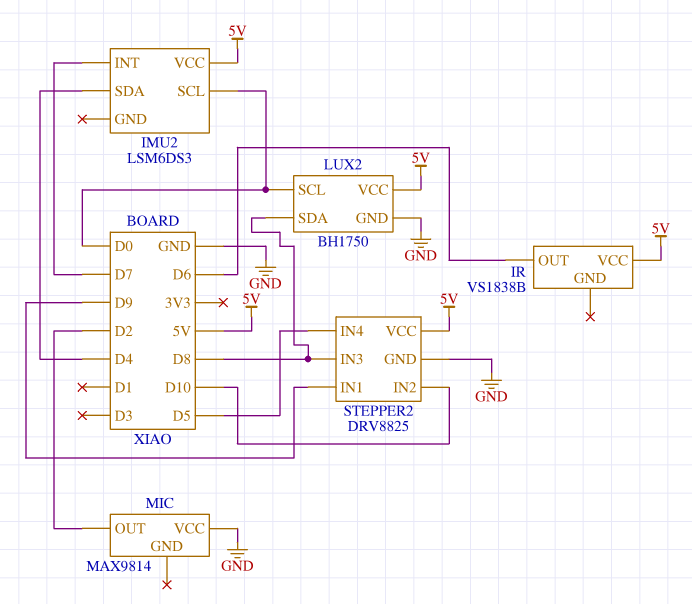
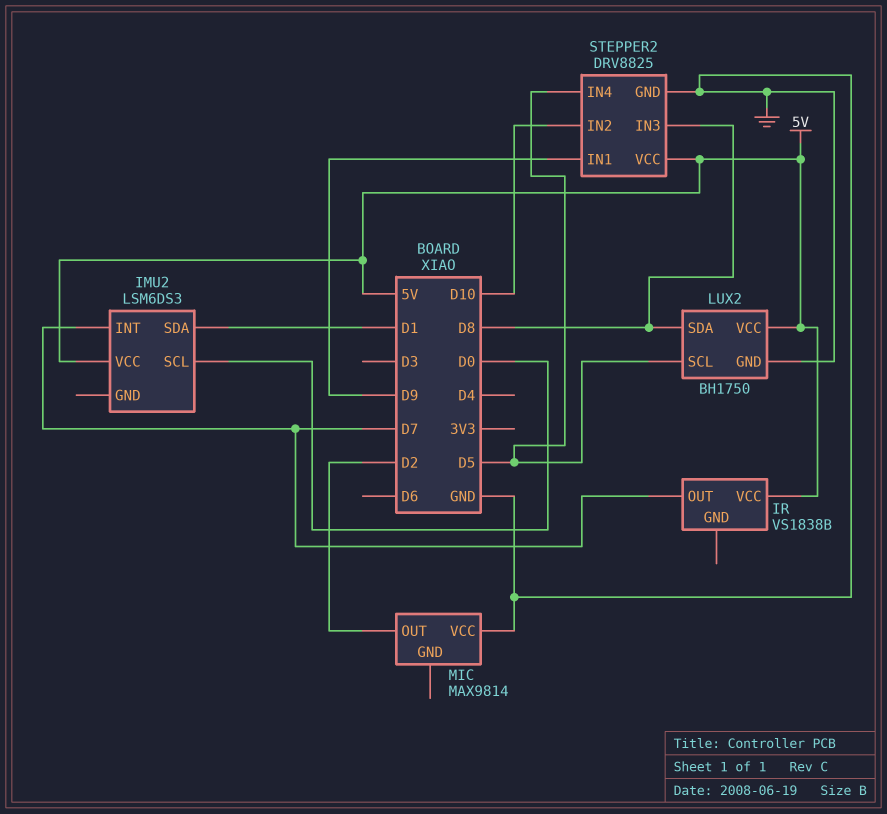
IMU2 pin SDA: D4 -> D1
IR pin OUT: D6 -> D7
LUX2 pin SCL: D0 -> D5

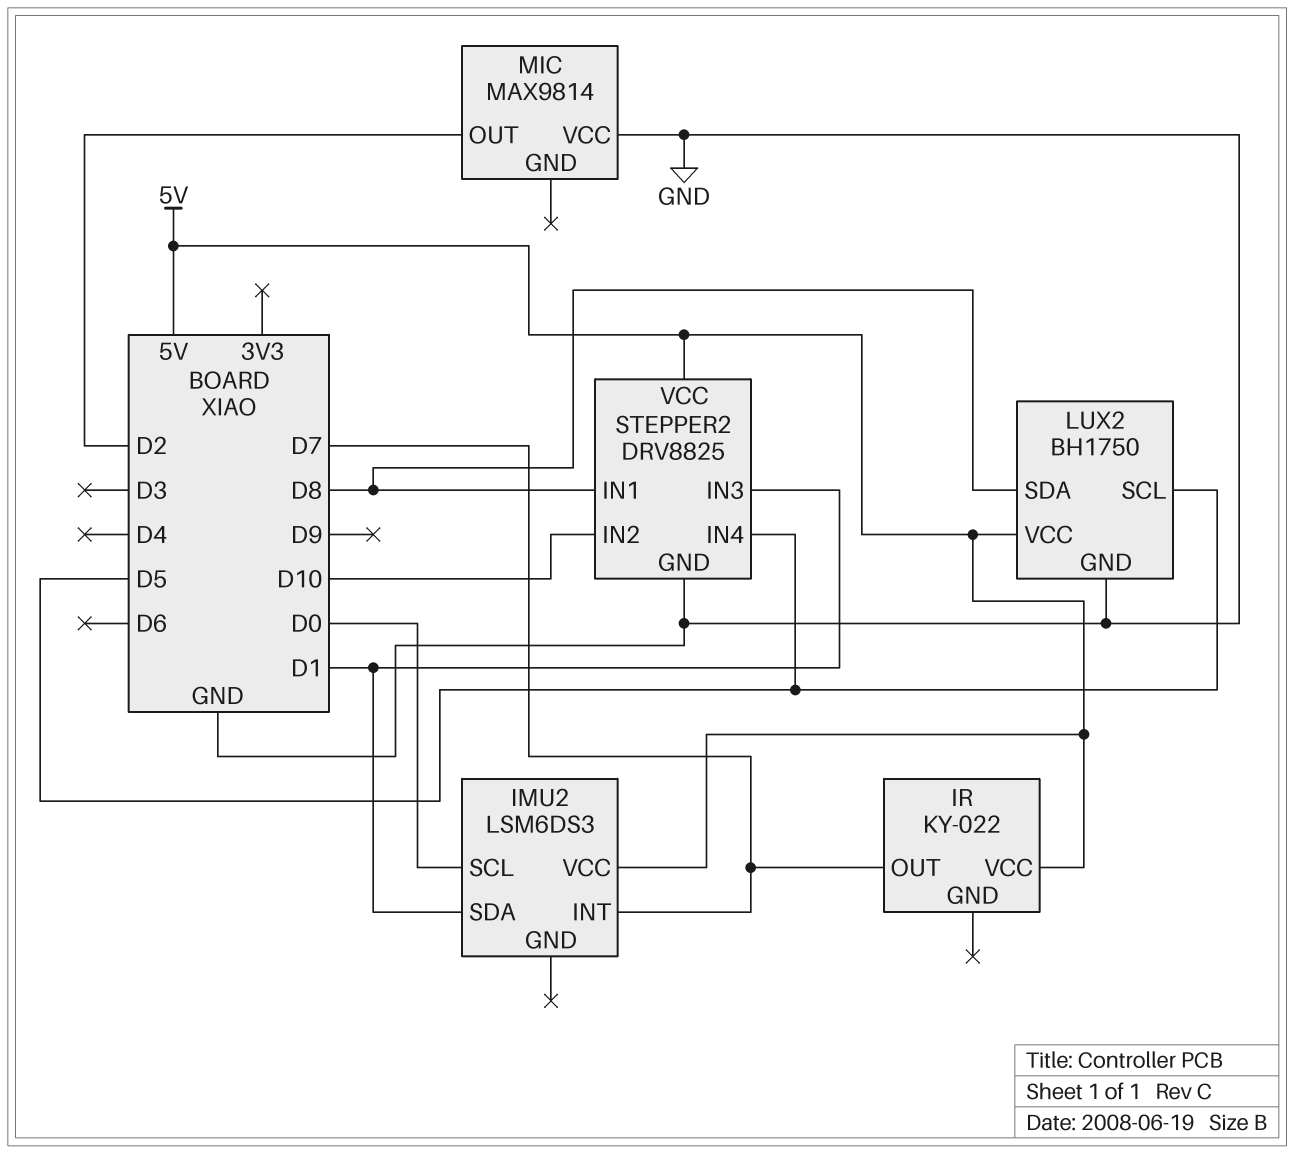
IR: VS1838B -> KY-022
STEPPER2 pin IN1: D9 -> D8
STEPPER2 pin IN3: D8 -> D1

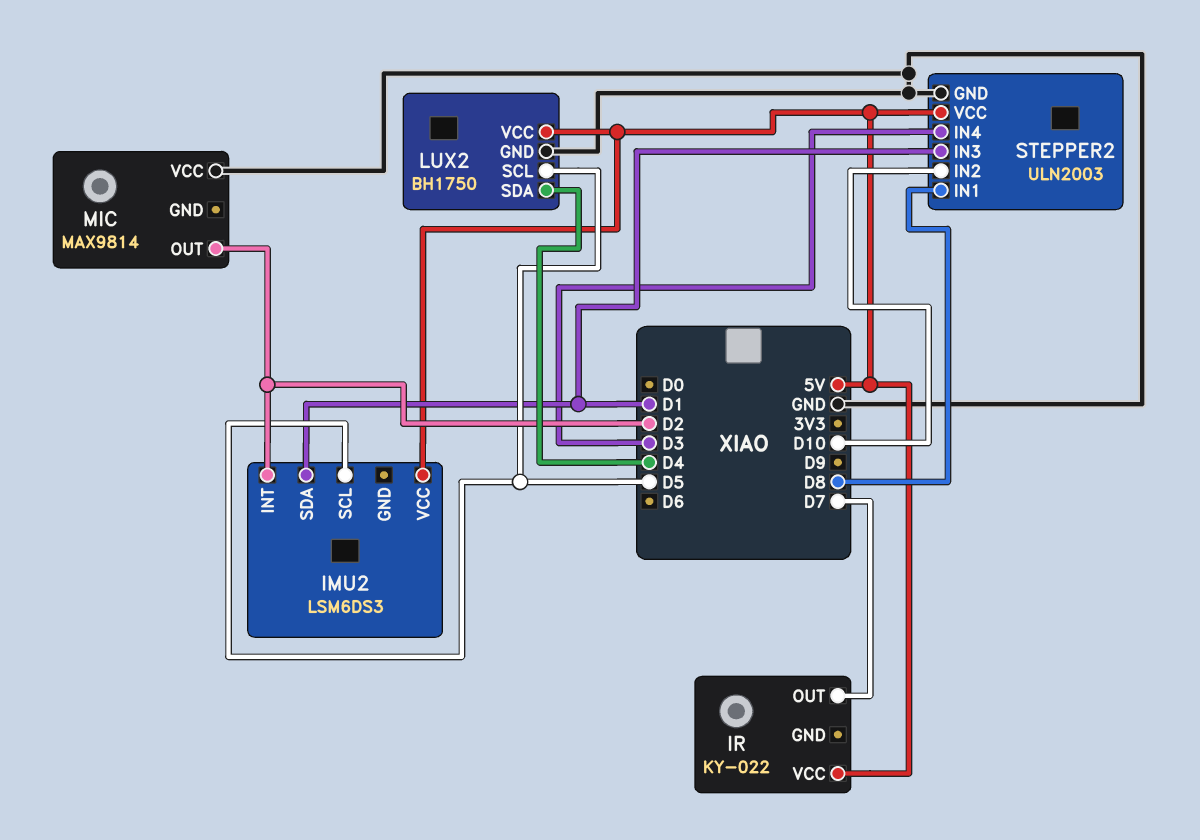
IMU2 pin INT: D7 -> D2
IMU2 pin SCL: D0 -> D5
LUX2 pin SDA: D8 -> D4
STEPPER2: DRV8825 -> ULN2003
STEPPER2 pin IN4: D5 -> D3

